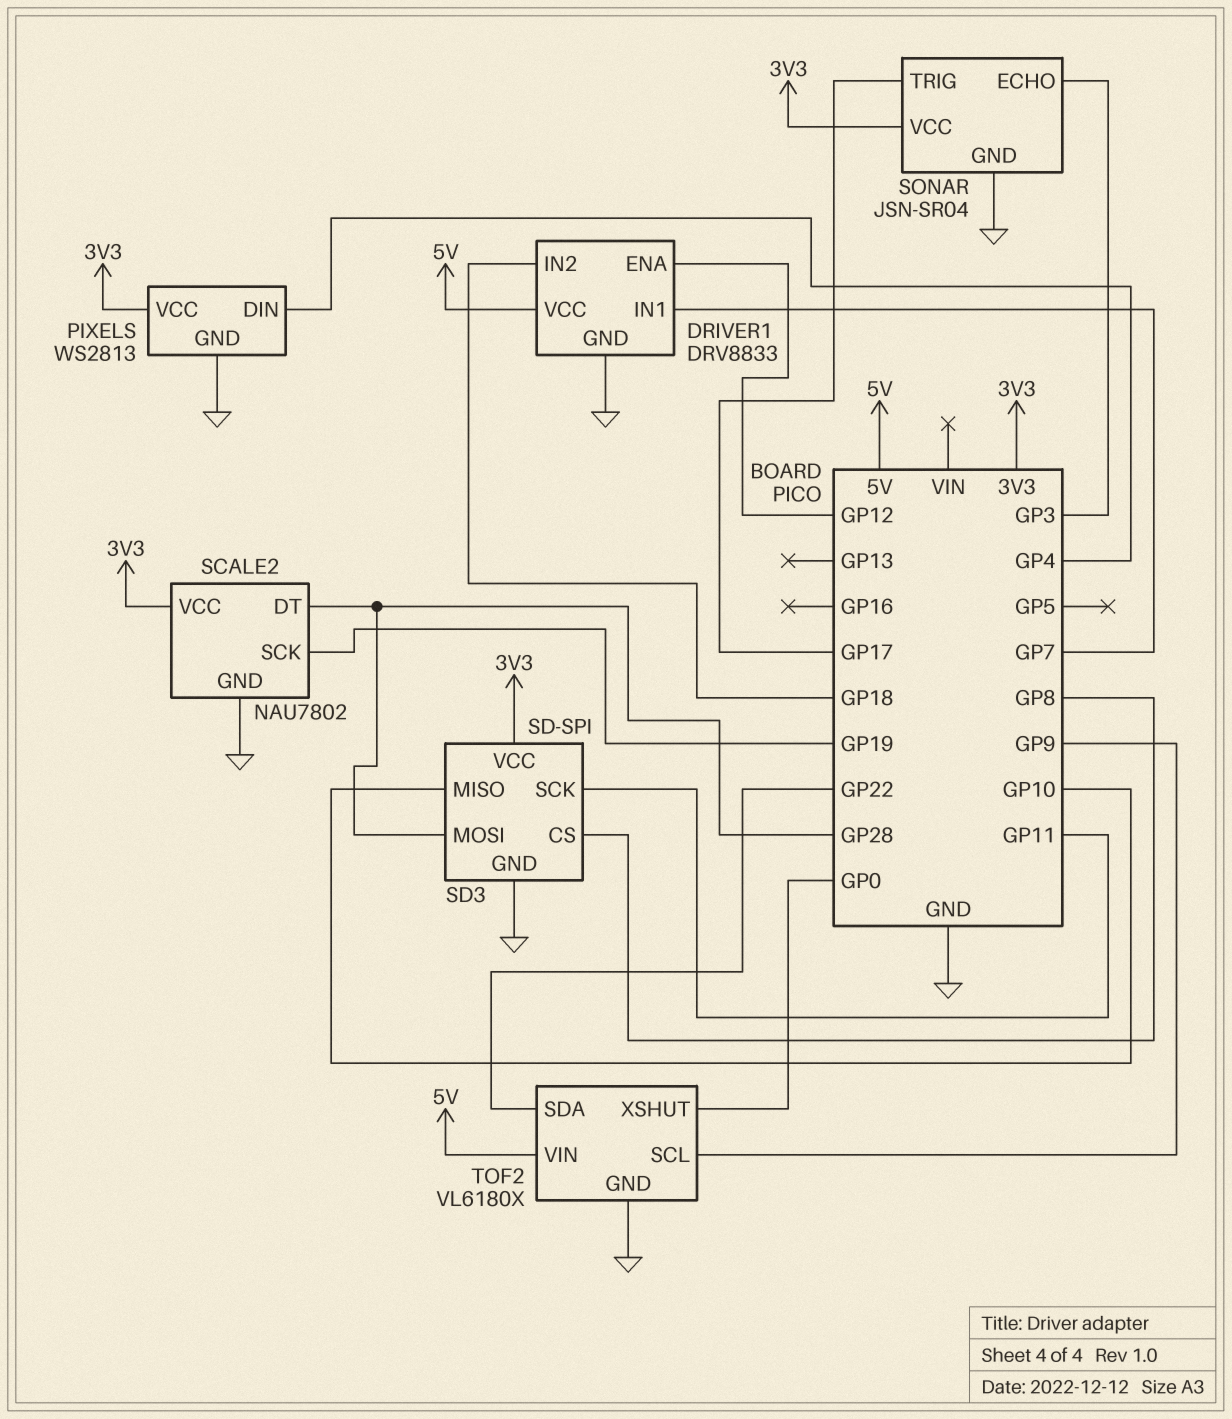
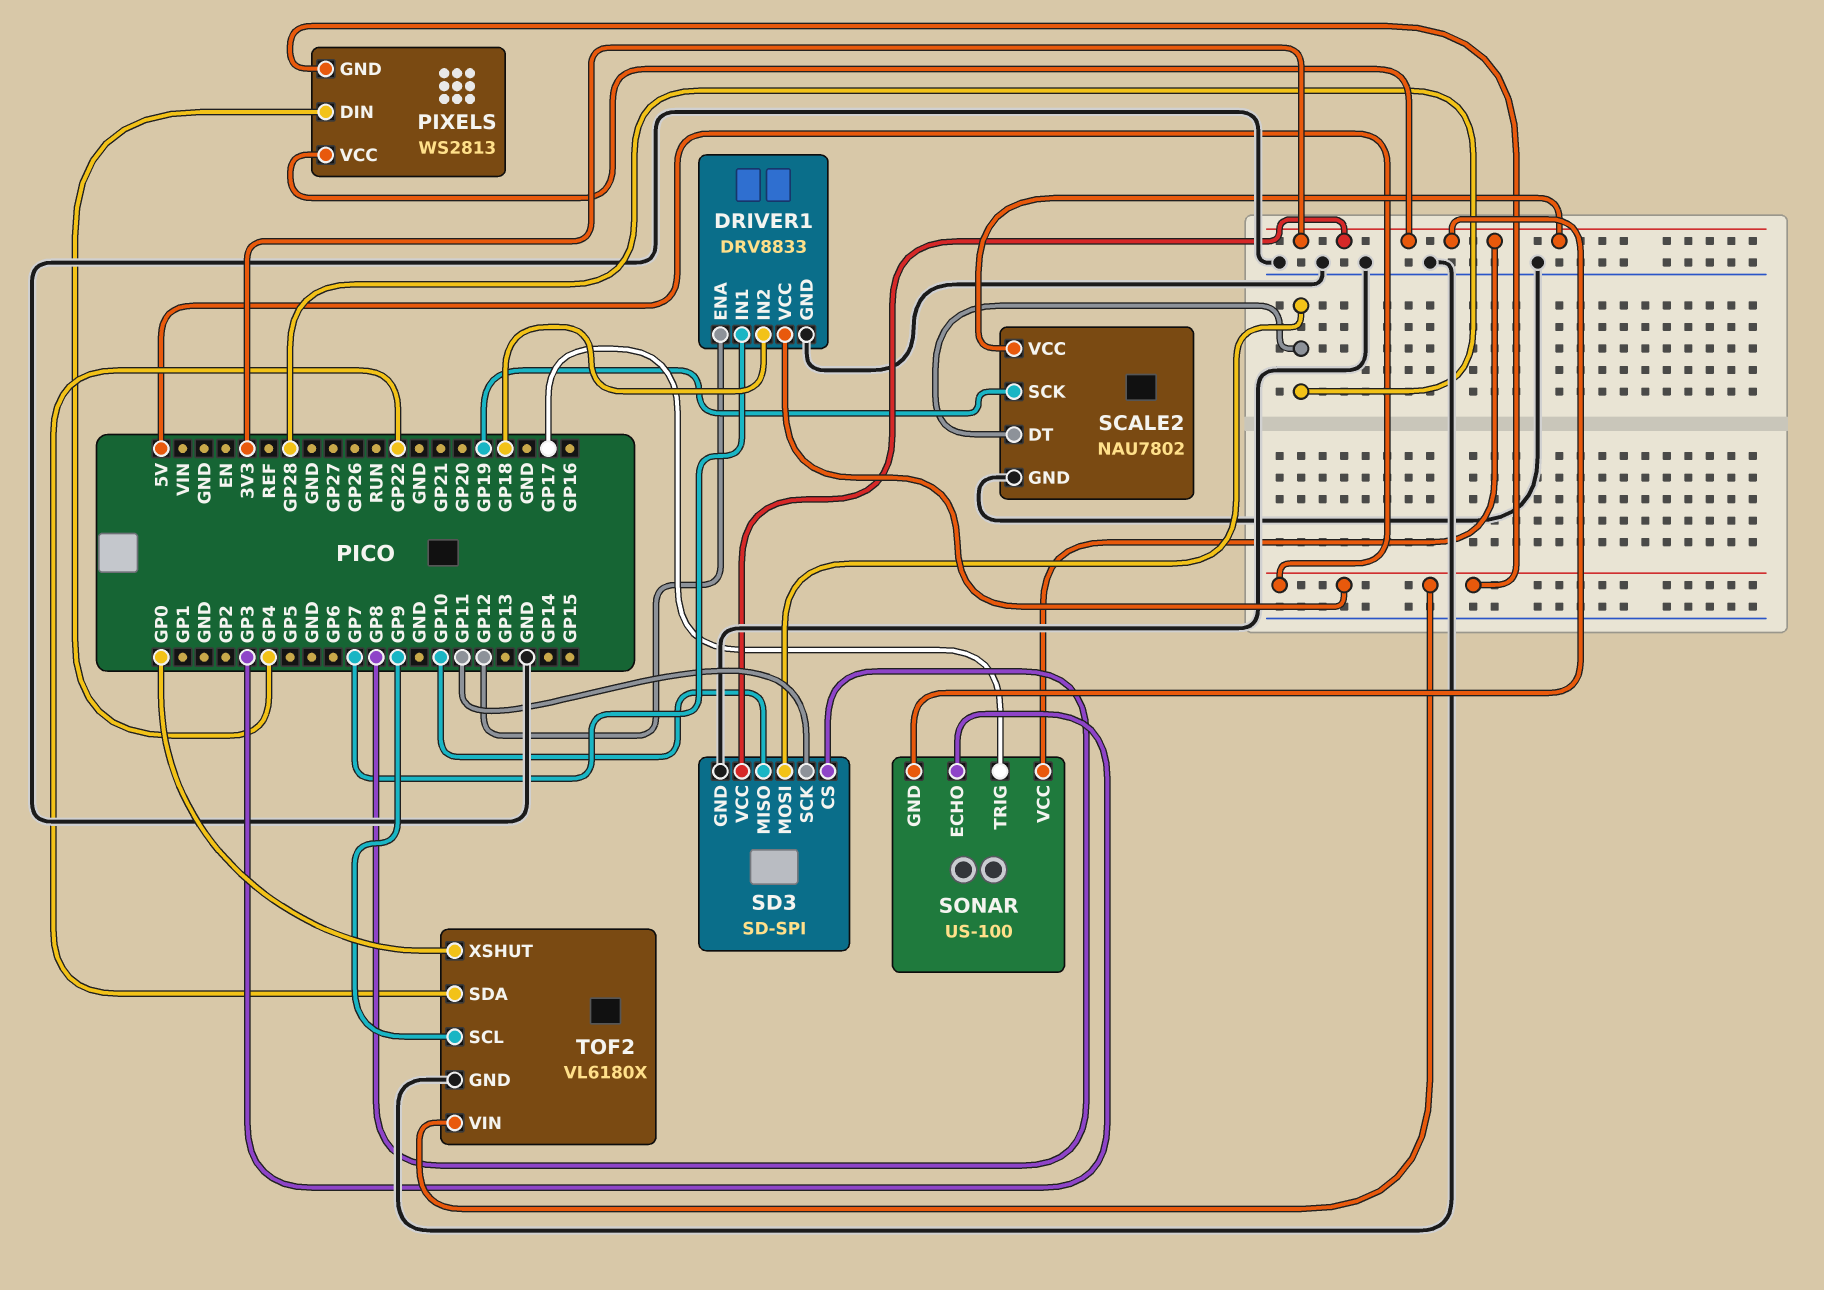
PIXELS pin GND: GND -> 5V
SONAR: JSN-SR04 -> US-100
SONAR pin GND: GND -> 3V3

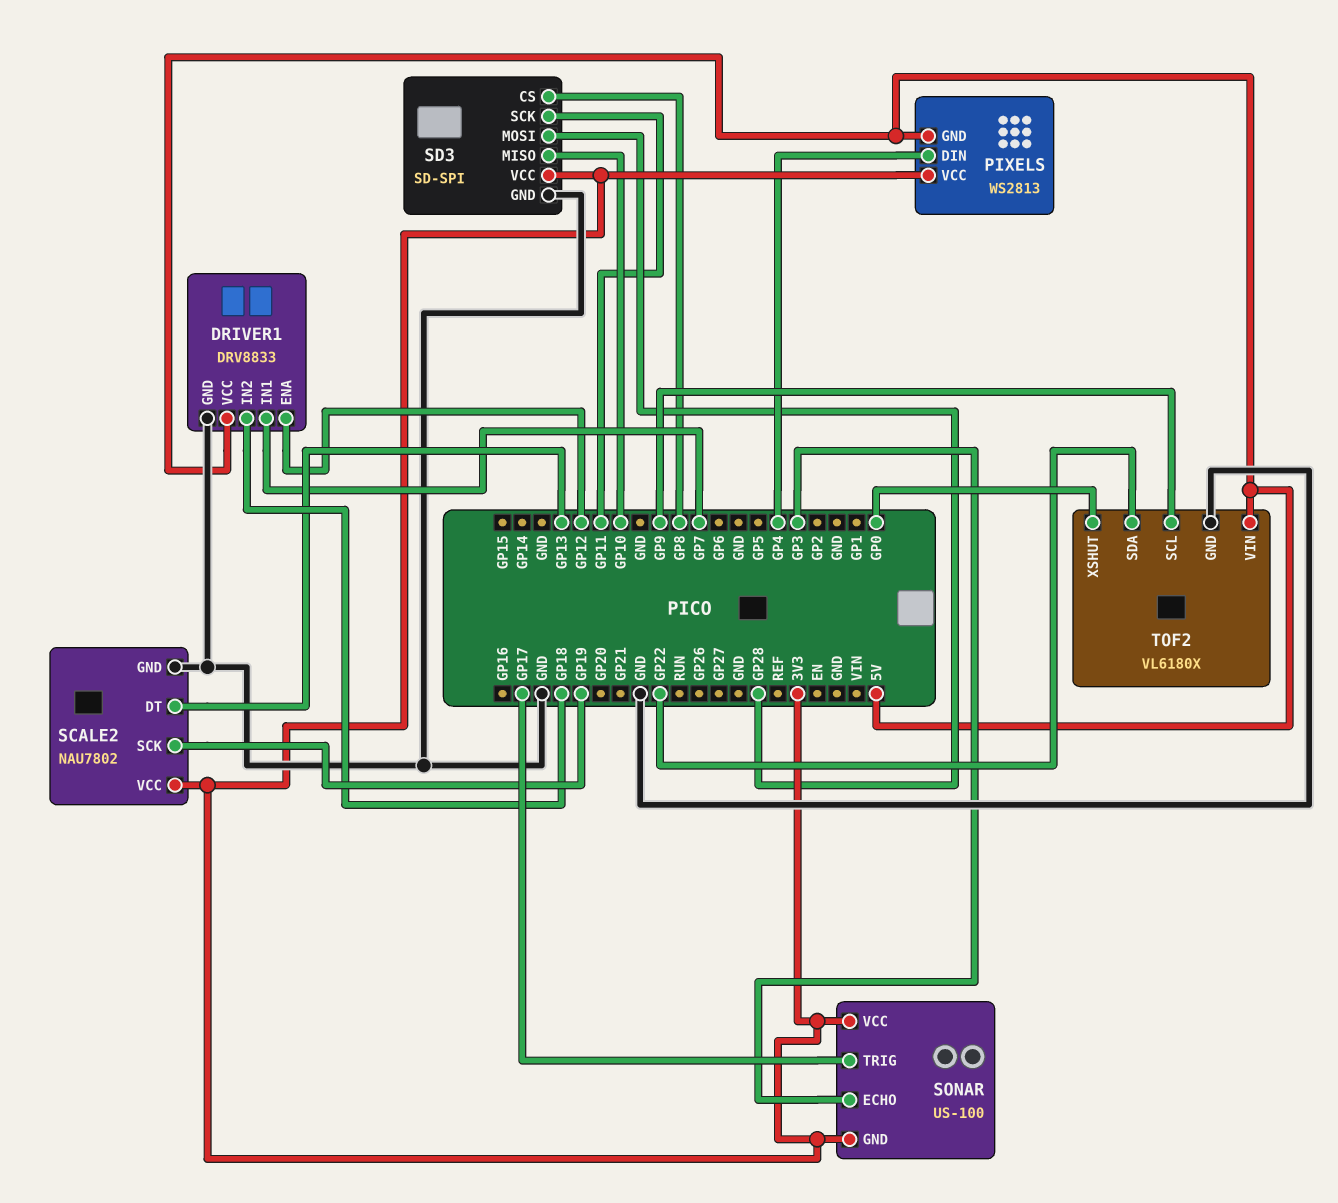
SCALE2 pin DT: GP28 -> GP13

